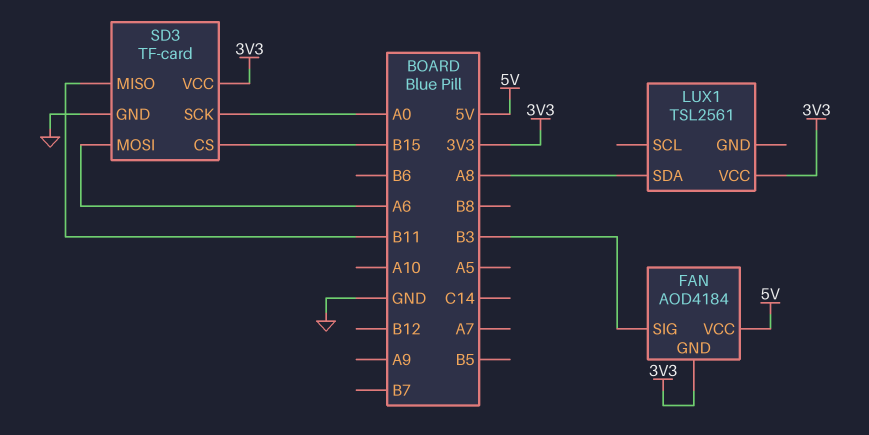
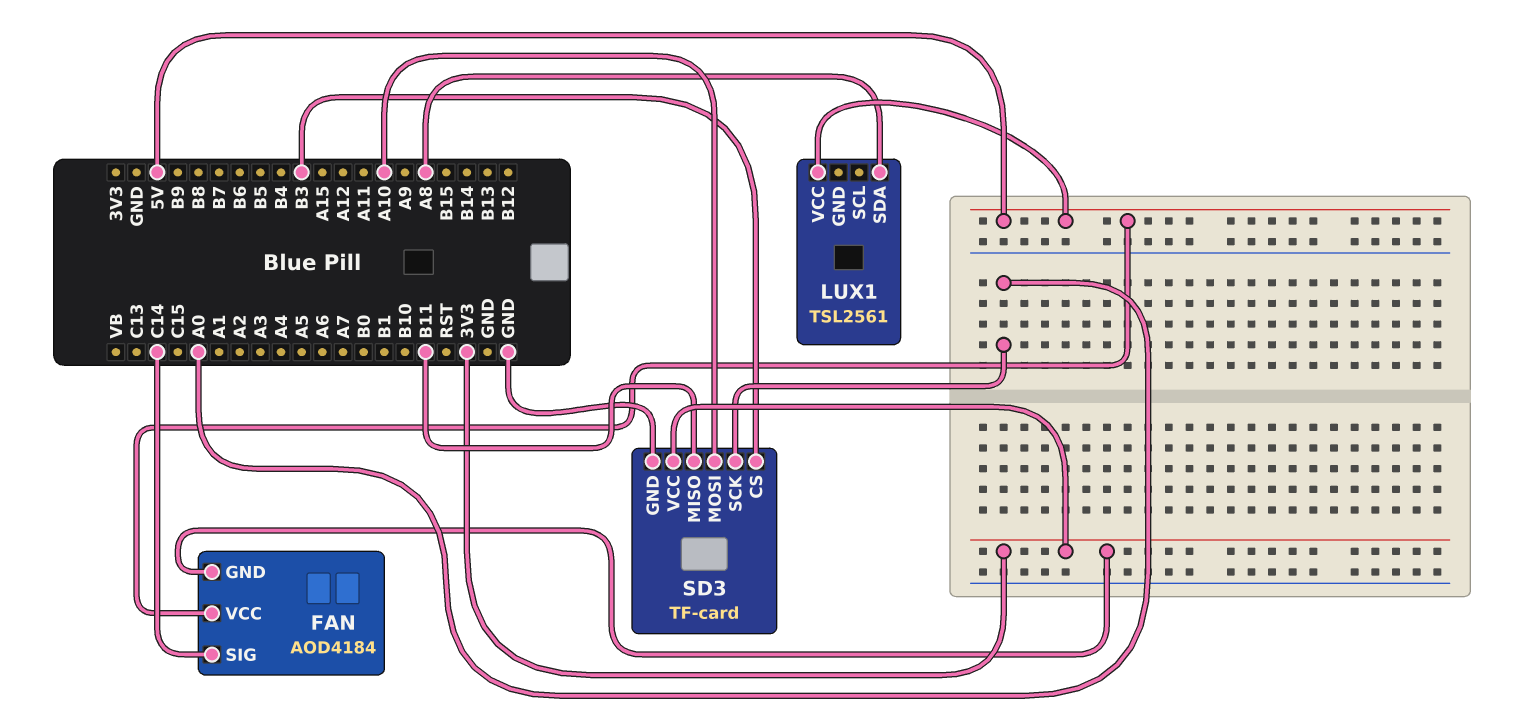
FAN pin SIG: B3 -> C14
LUX1 pin VCC: 3V3 -> 5V
SD3 pin CS: B15 -> B3
SD3 pin MOSI: A6 -> A10

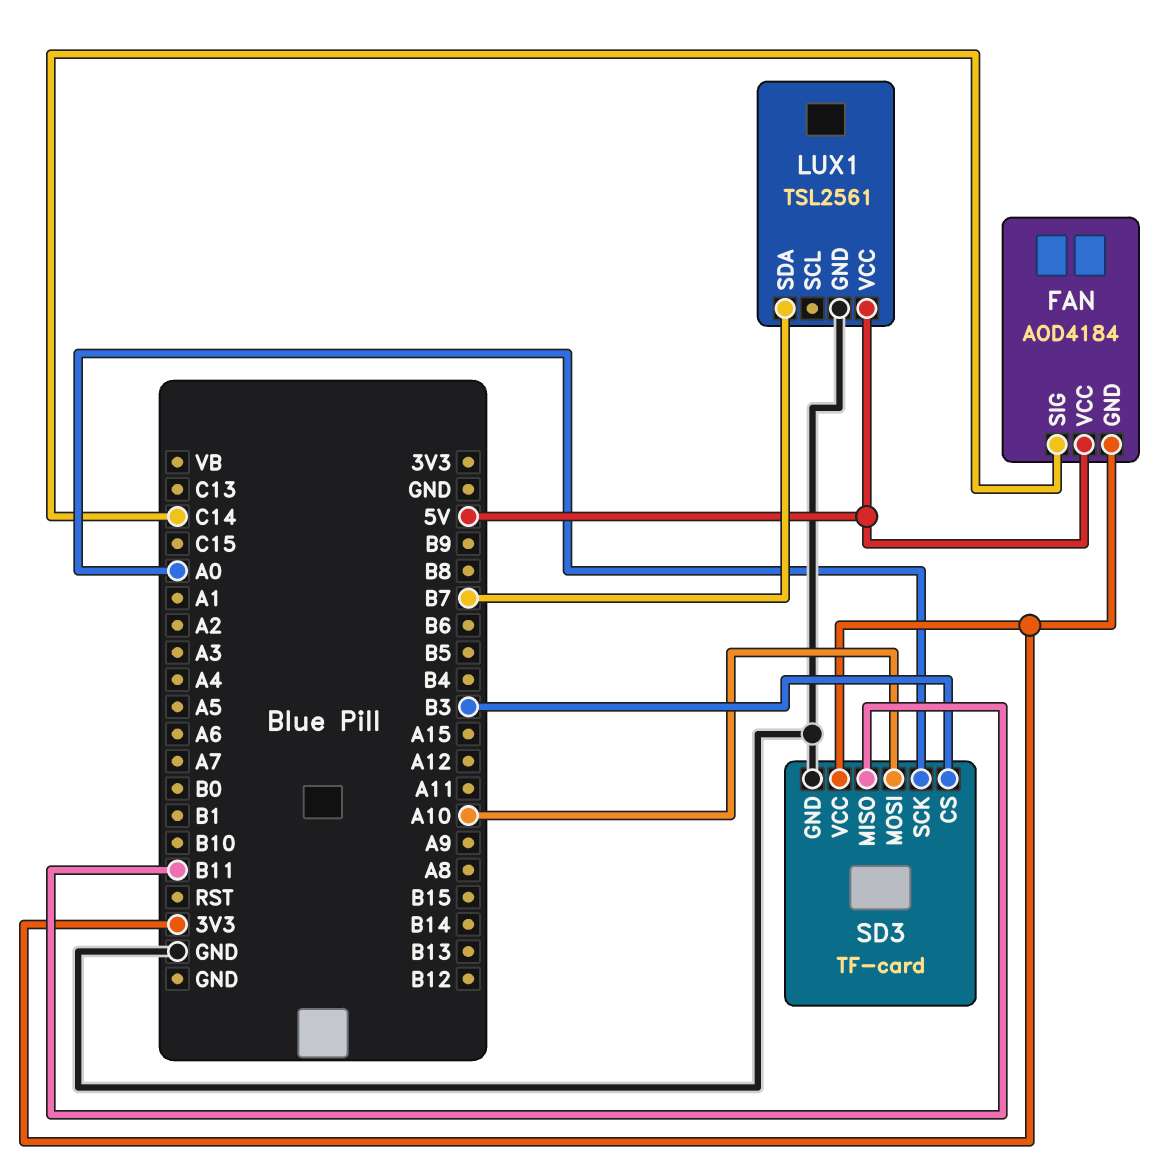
LUX1 pin GND: none -> GND
LUX1 pin SDA: A8 -> B7

